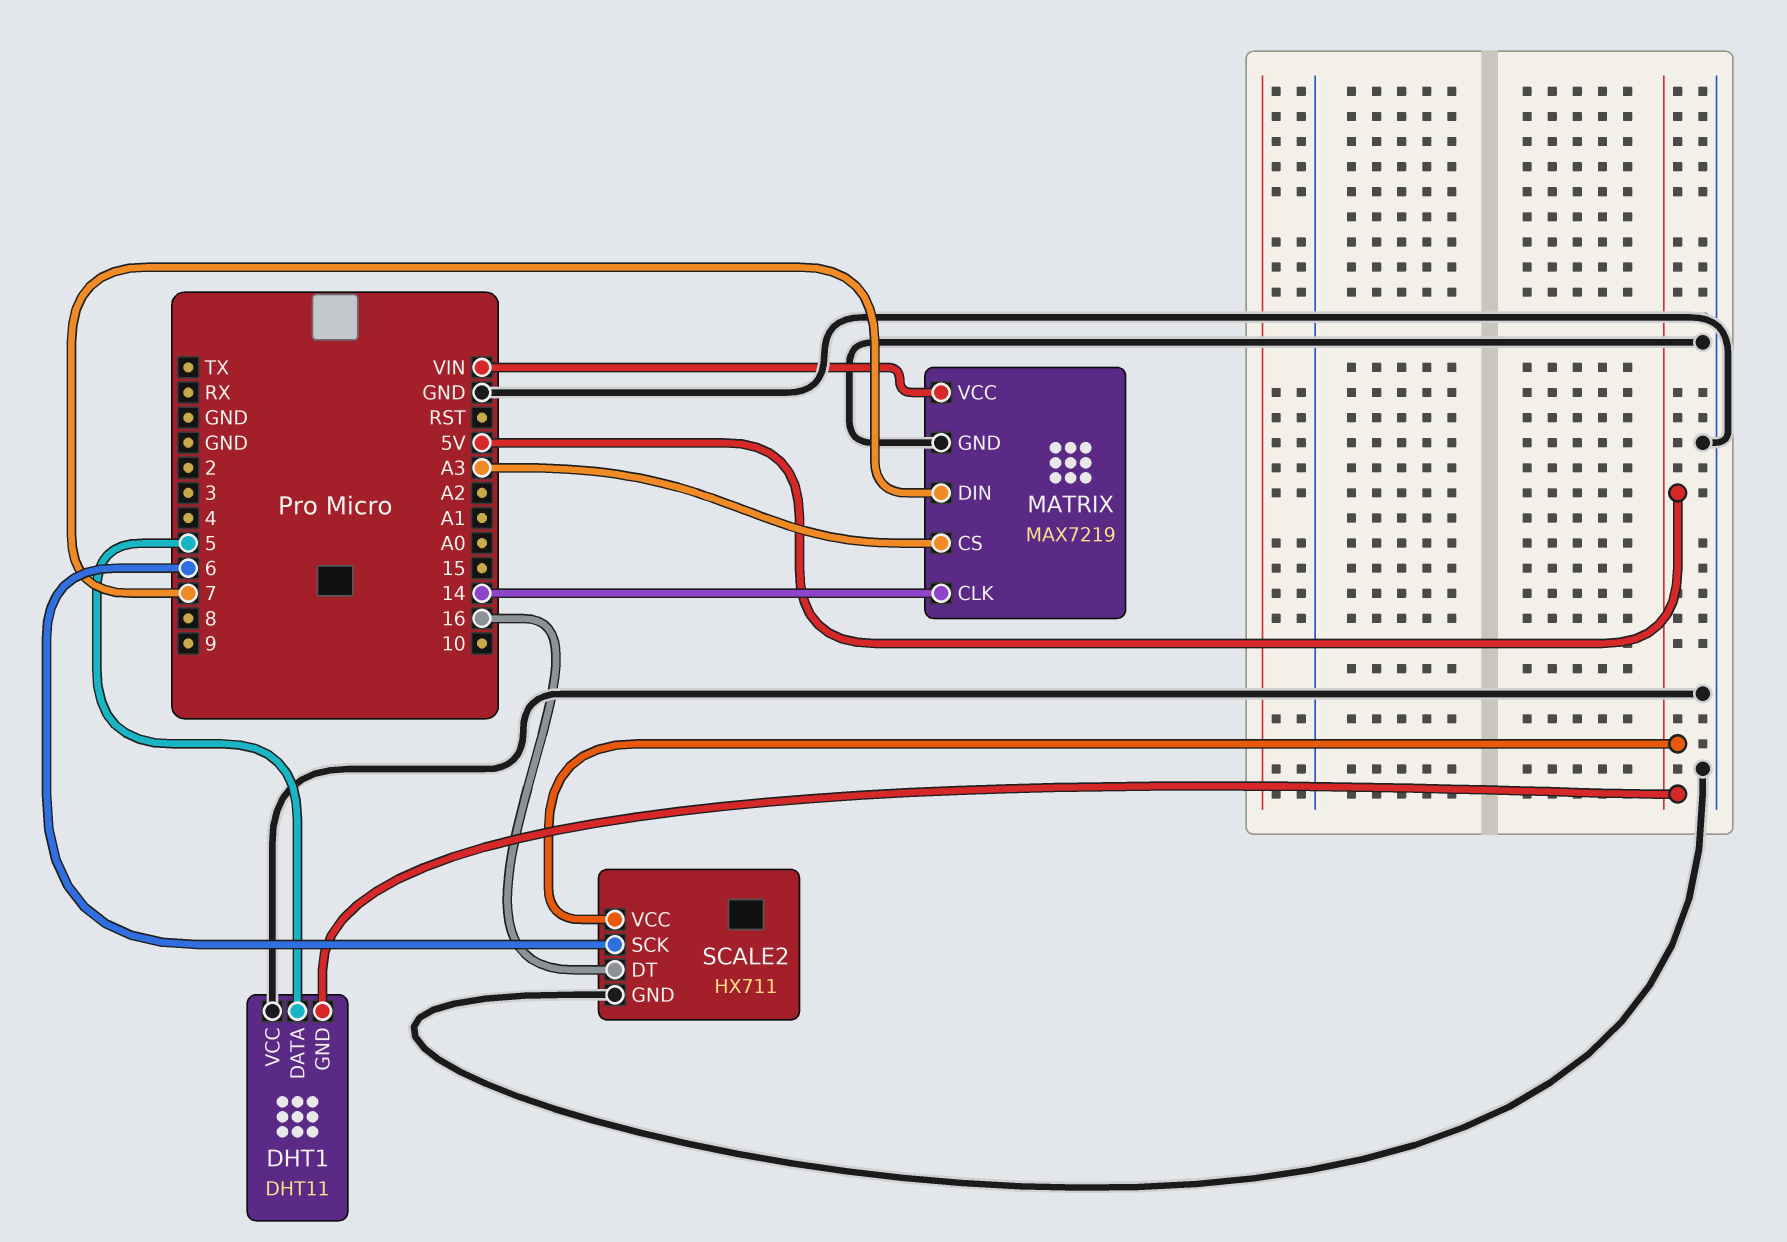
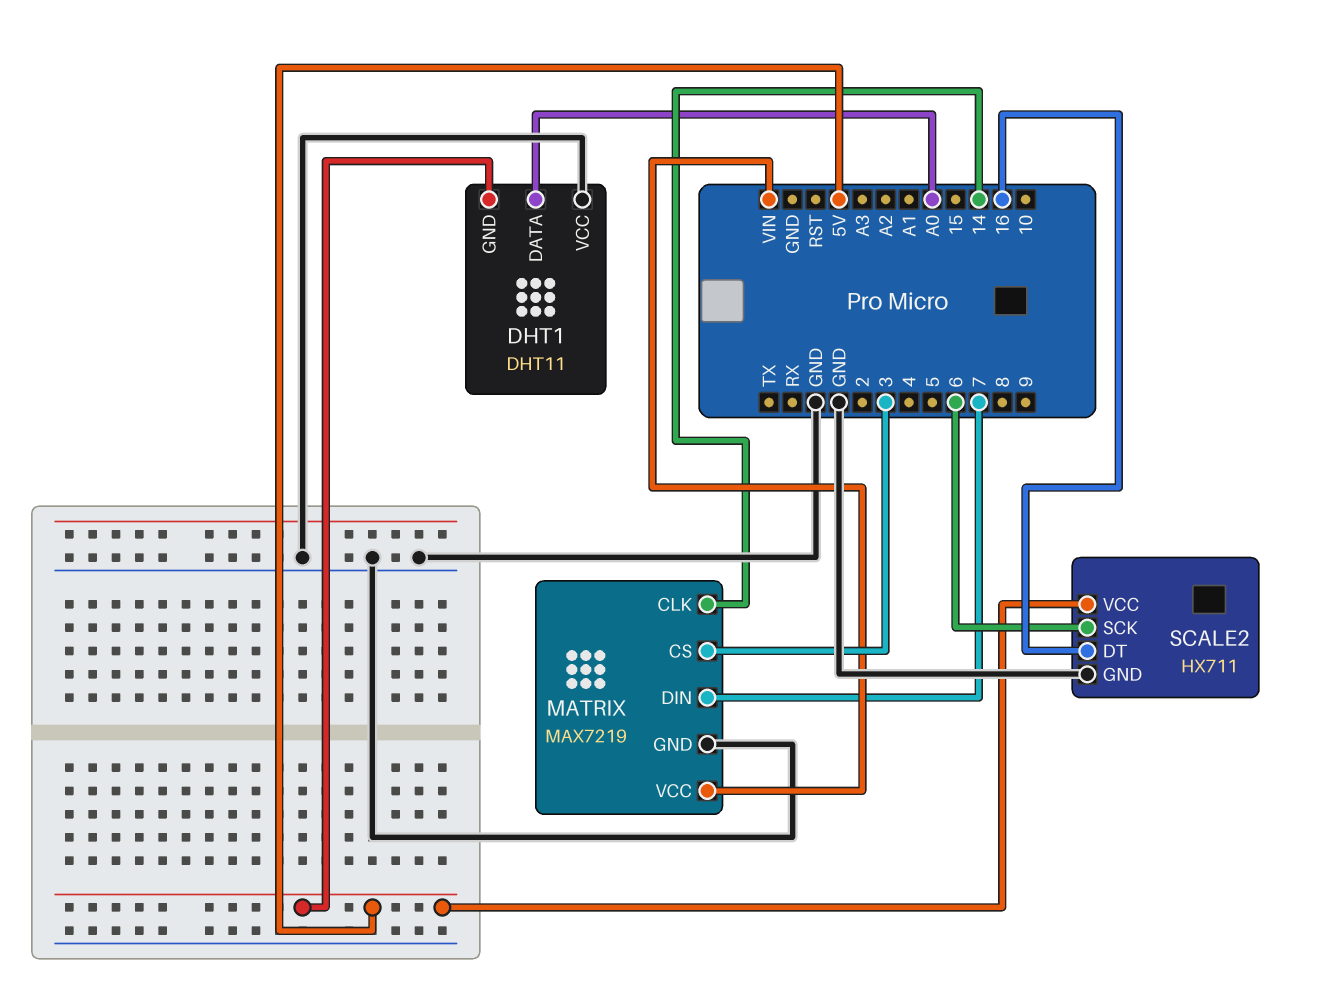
DHT1 pin DATA: 5 -> A0
MATRIX pin CS: A3 -> 3

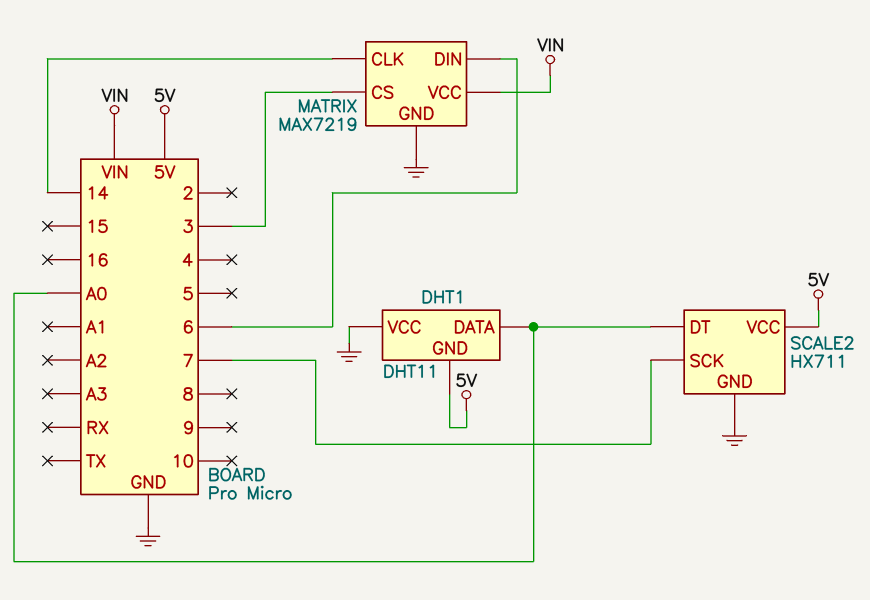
MATRIX pin DIN: 7 -> 6
SCALE2 pin DT: 16 -> A0
SCALE2 pin SCK: 6 -> 7

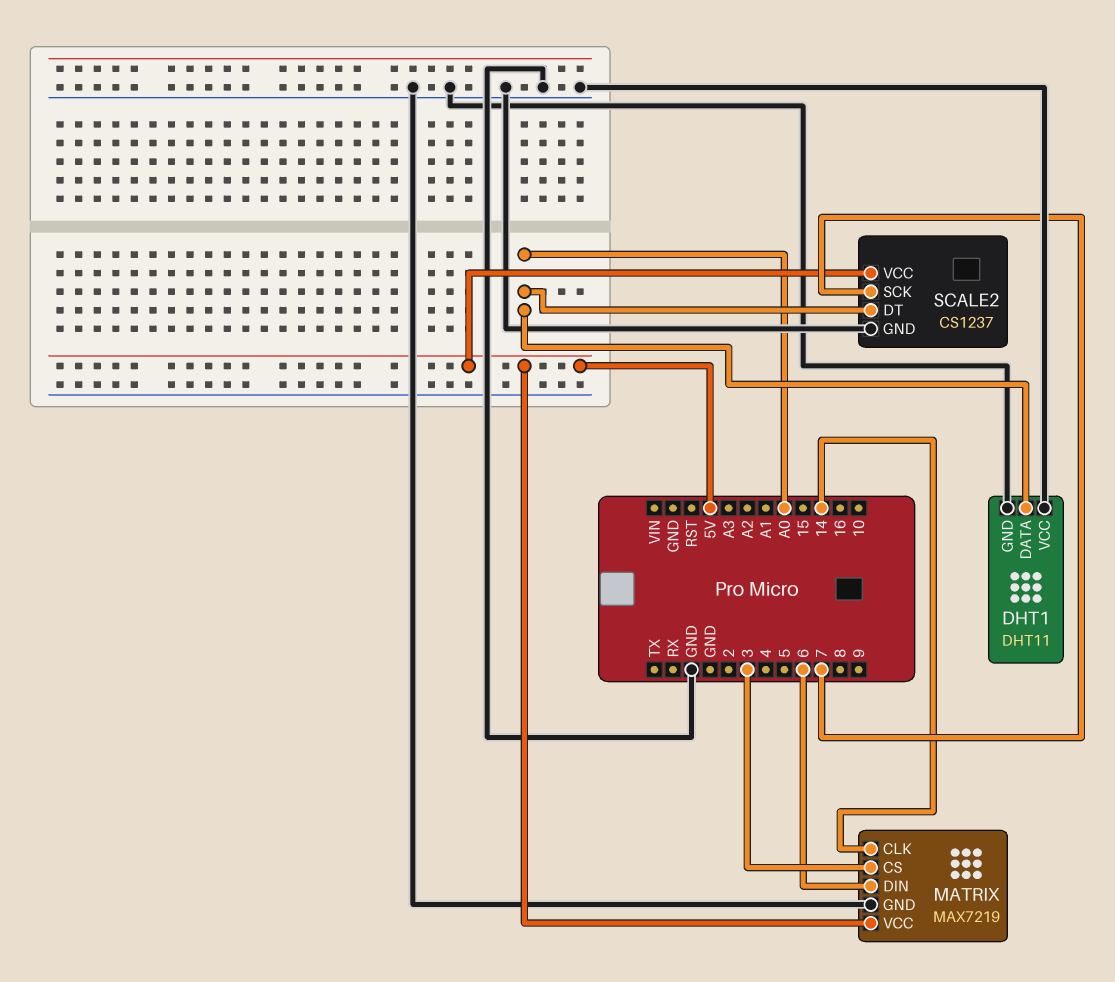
DHT1 pin GND: 5V -> GND
MATRIX pin VCC: VIN -> 5V
SCALE2: HX711 -> CS1237

